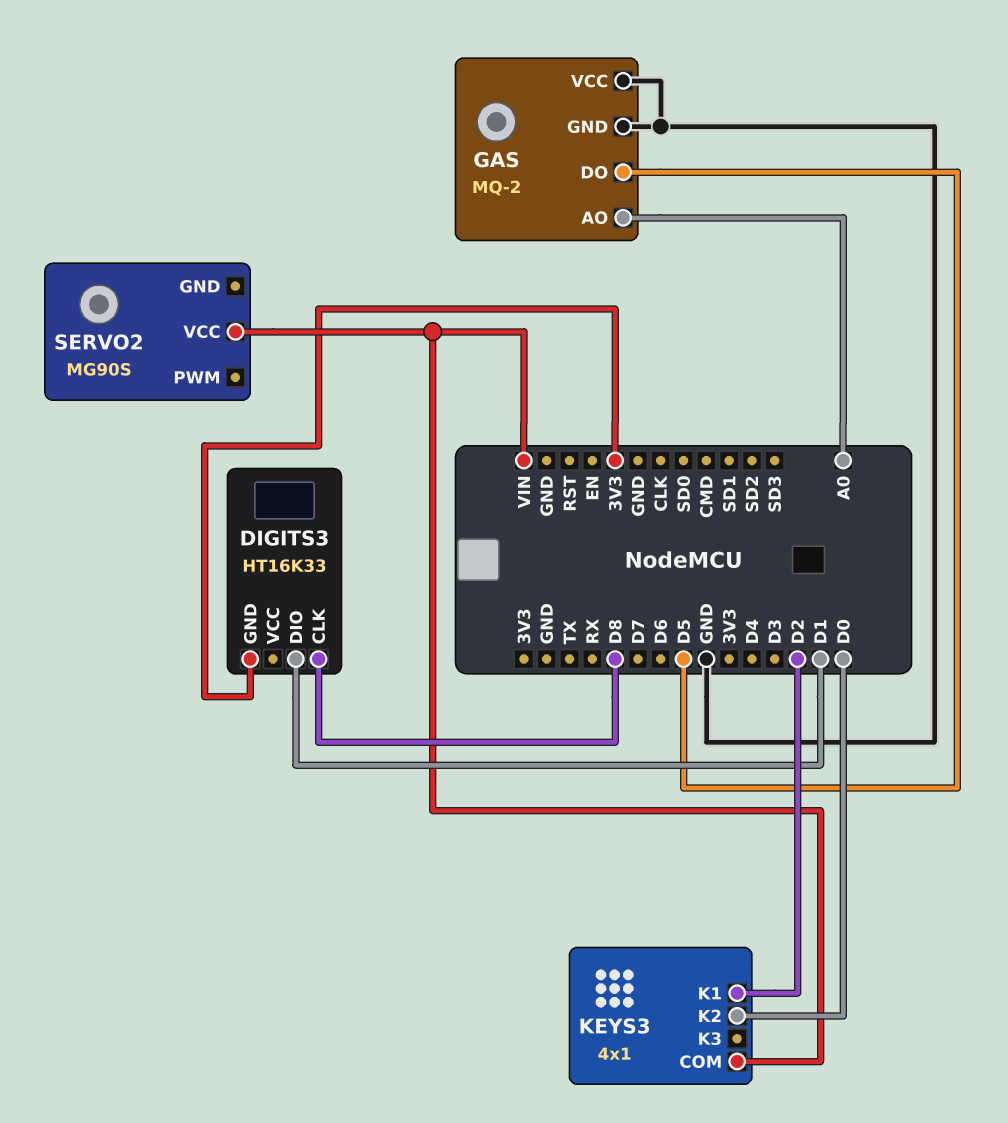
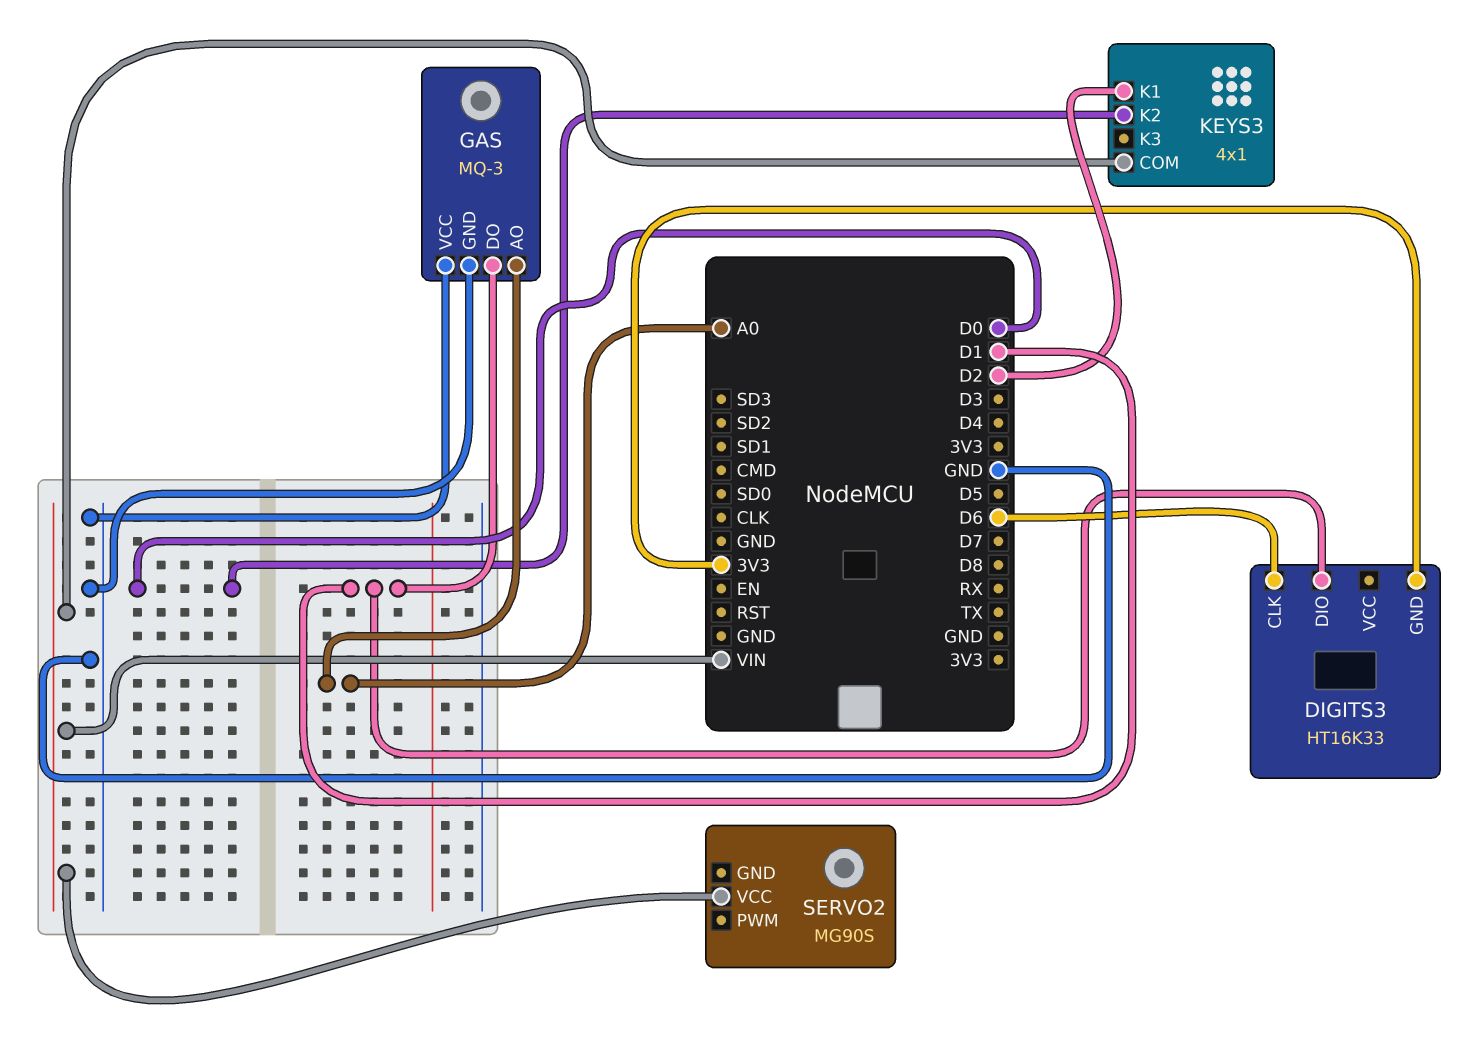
DIGITS3 pin CLK: D8 -> D6
GAS: MQ-2 -> MQ-3
GAS pin DO: D5 -> D1

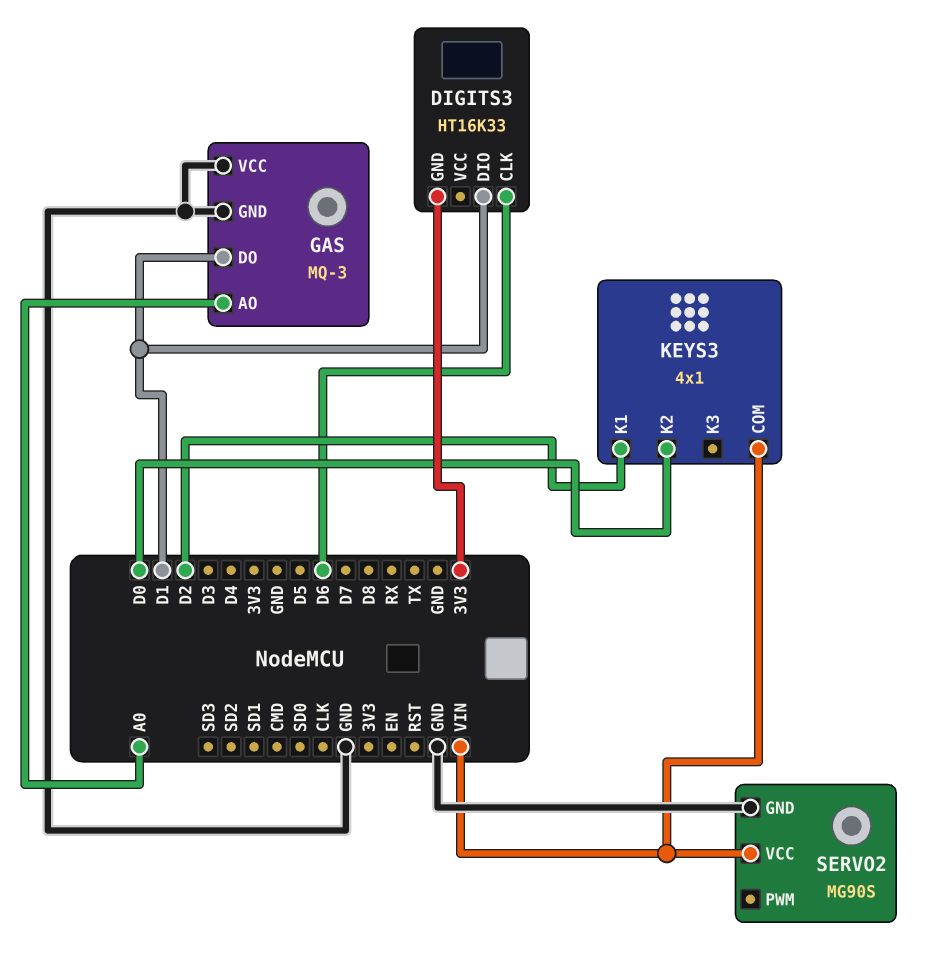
SERVO2 pin GND: none -> GND

